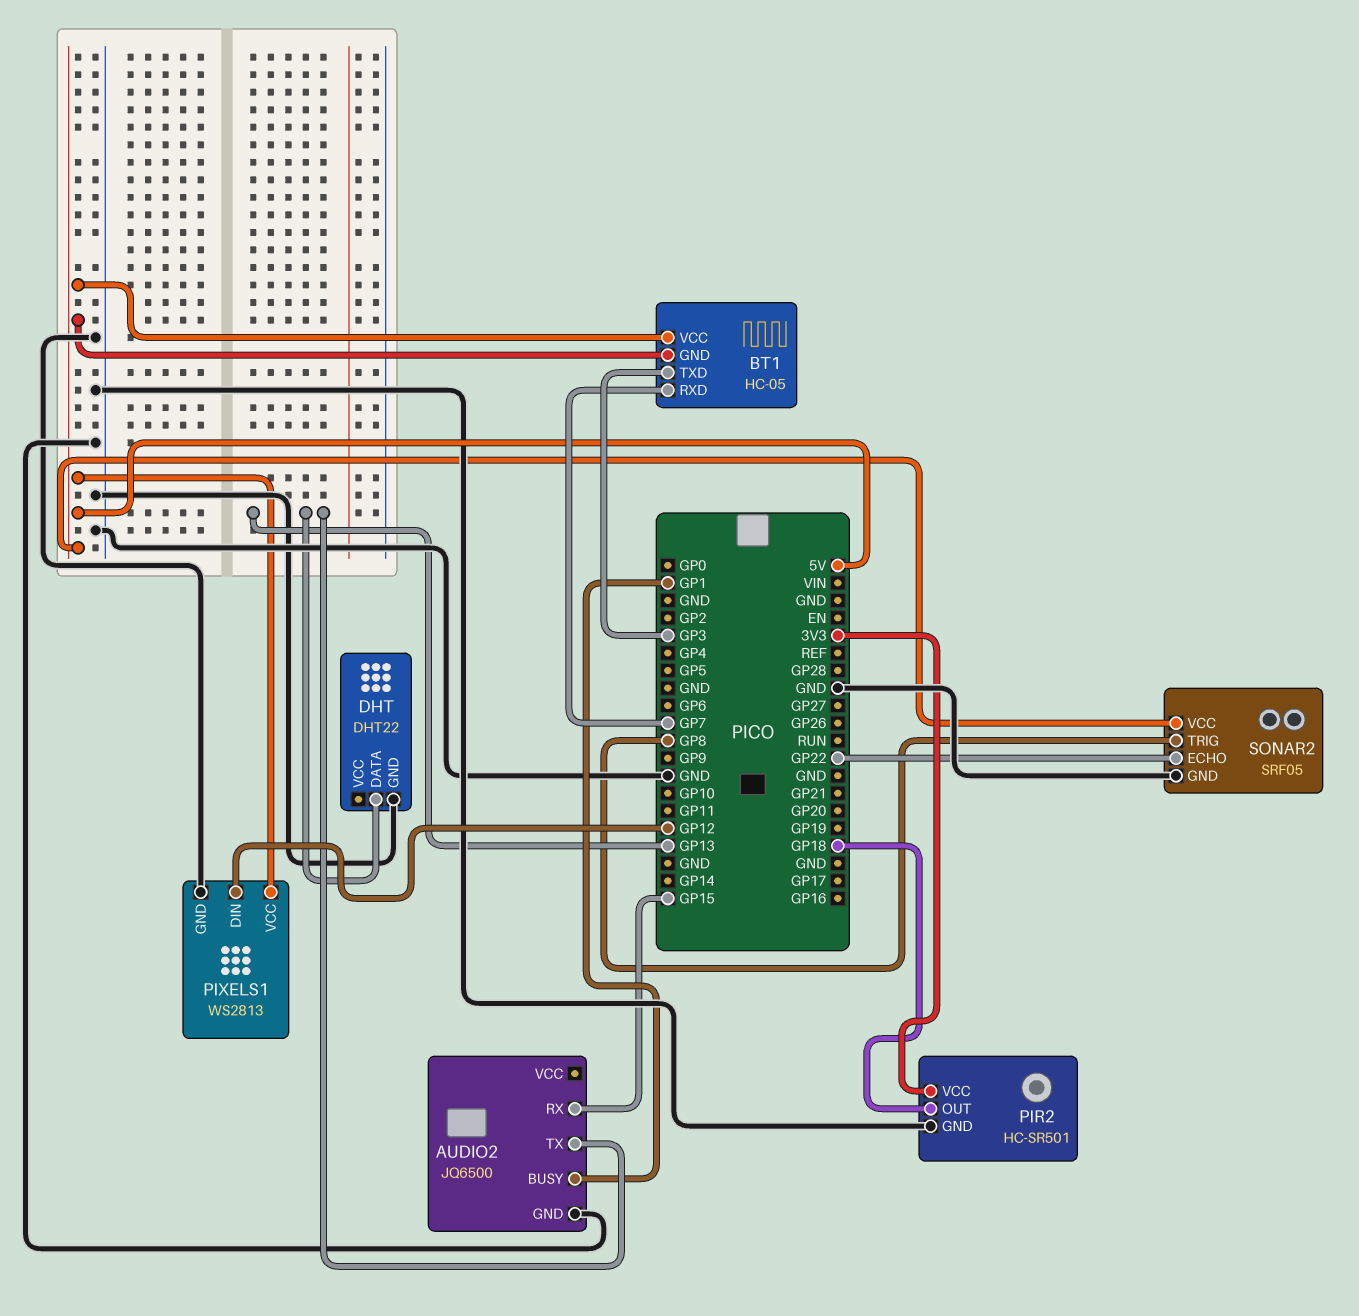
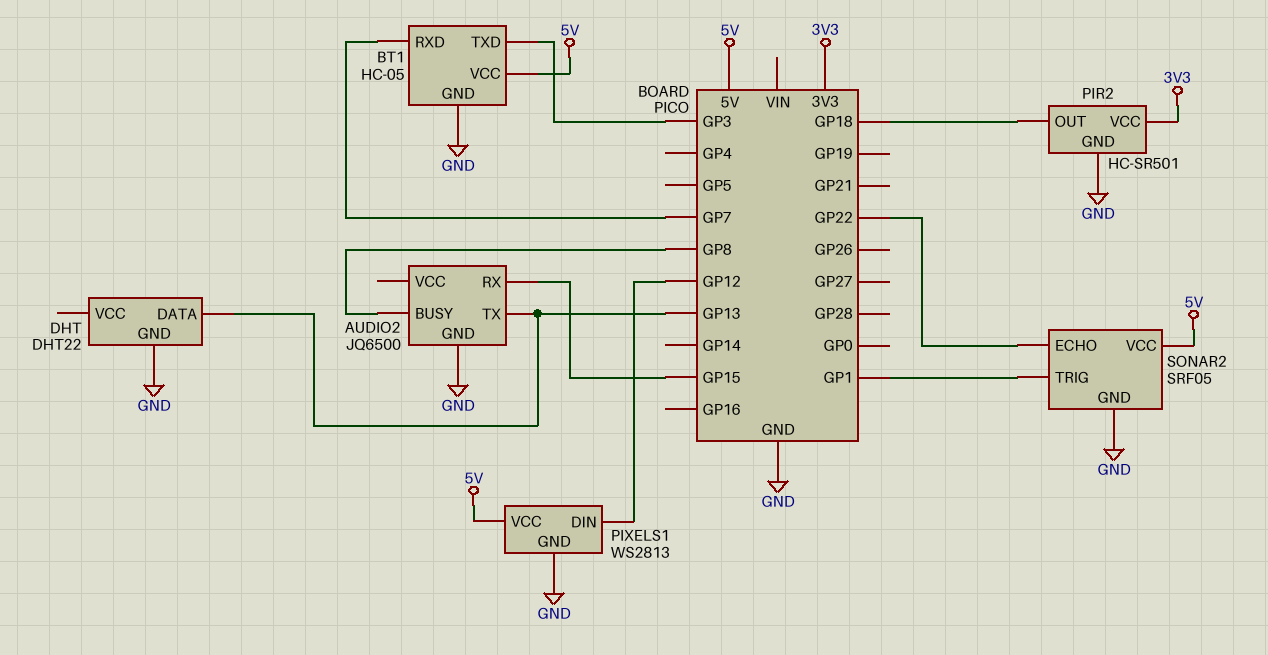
AUDIO2 pin BUSY: GP1 -> GP8
BT1 pin GND: 5V -> GND
SONAR2 pin TRIG: GP8 -> GP1

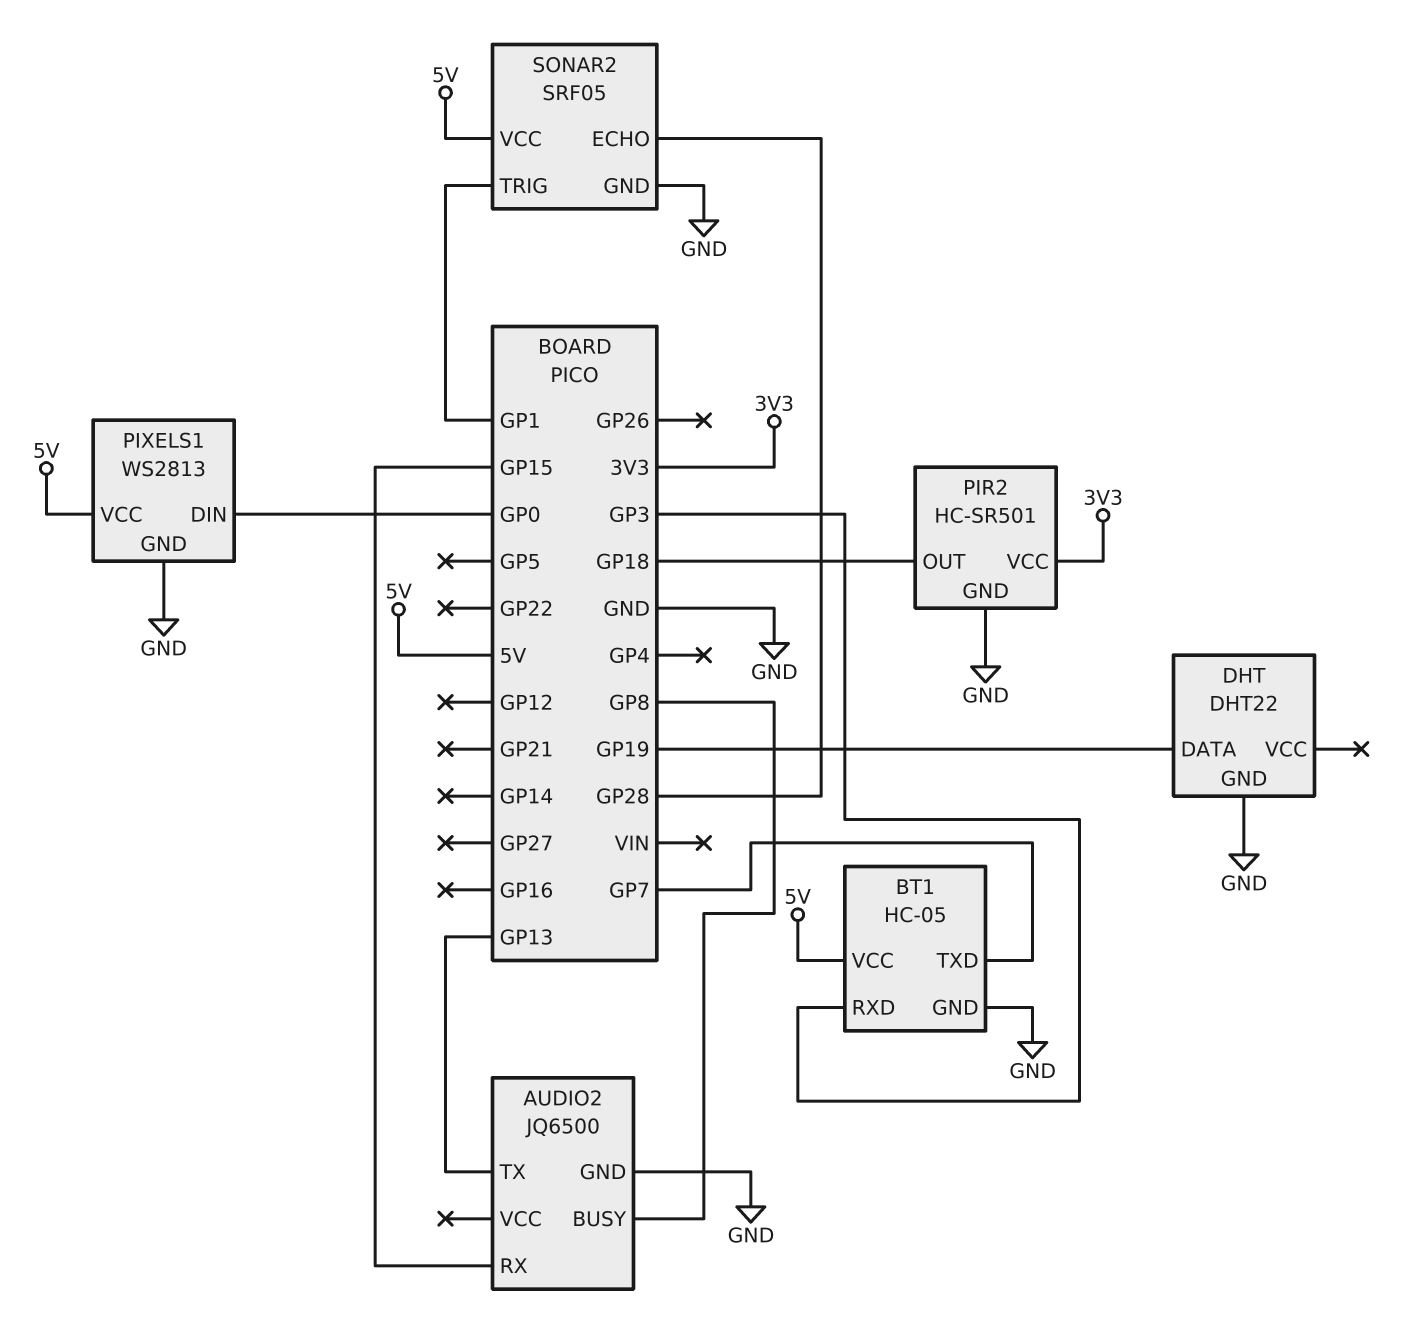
BT1 pin RXD: GP7 -> GP3
BT1 pin TXD: GP3 -> GP7
DHT pin DATA: GP13 -> GP19
PIXELS1 pin DIN: GP12 -> GP0
SONAR2 pin ECHO: GP22 -> GP28

